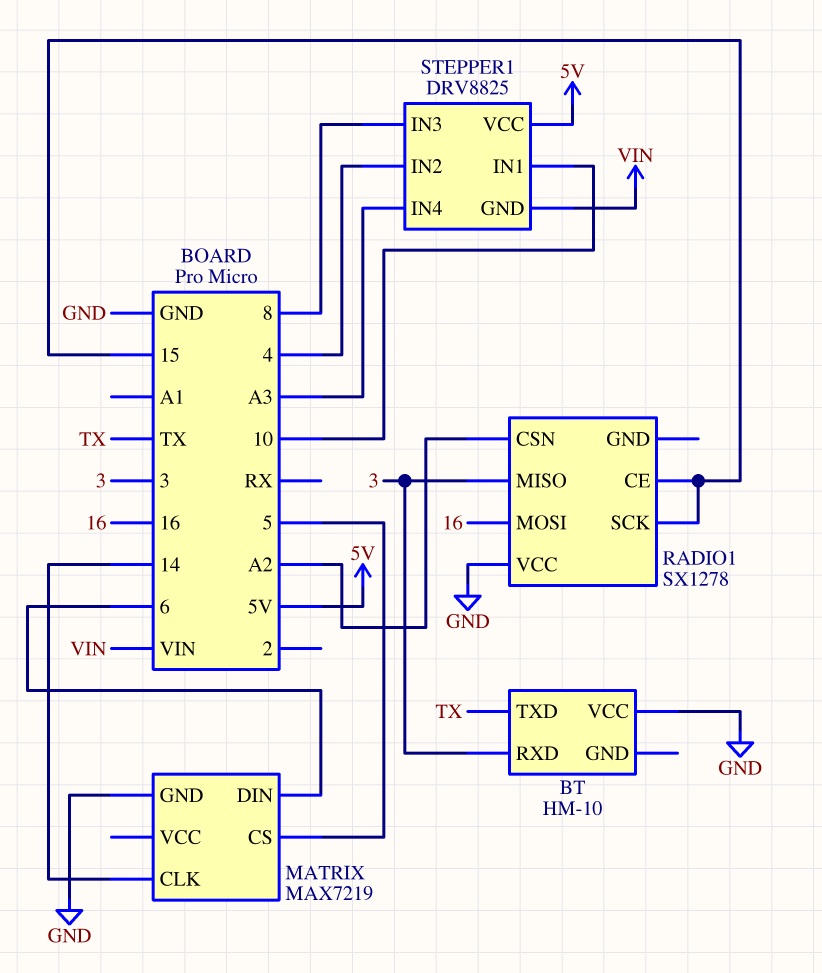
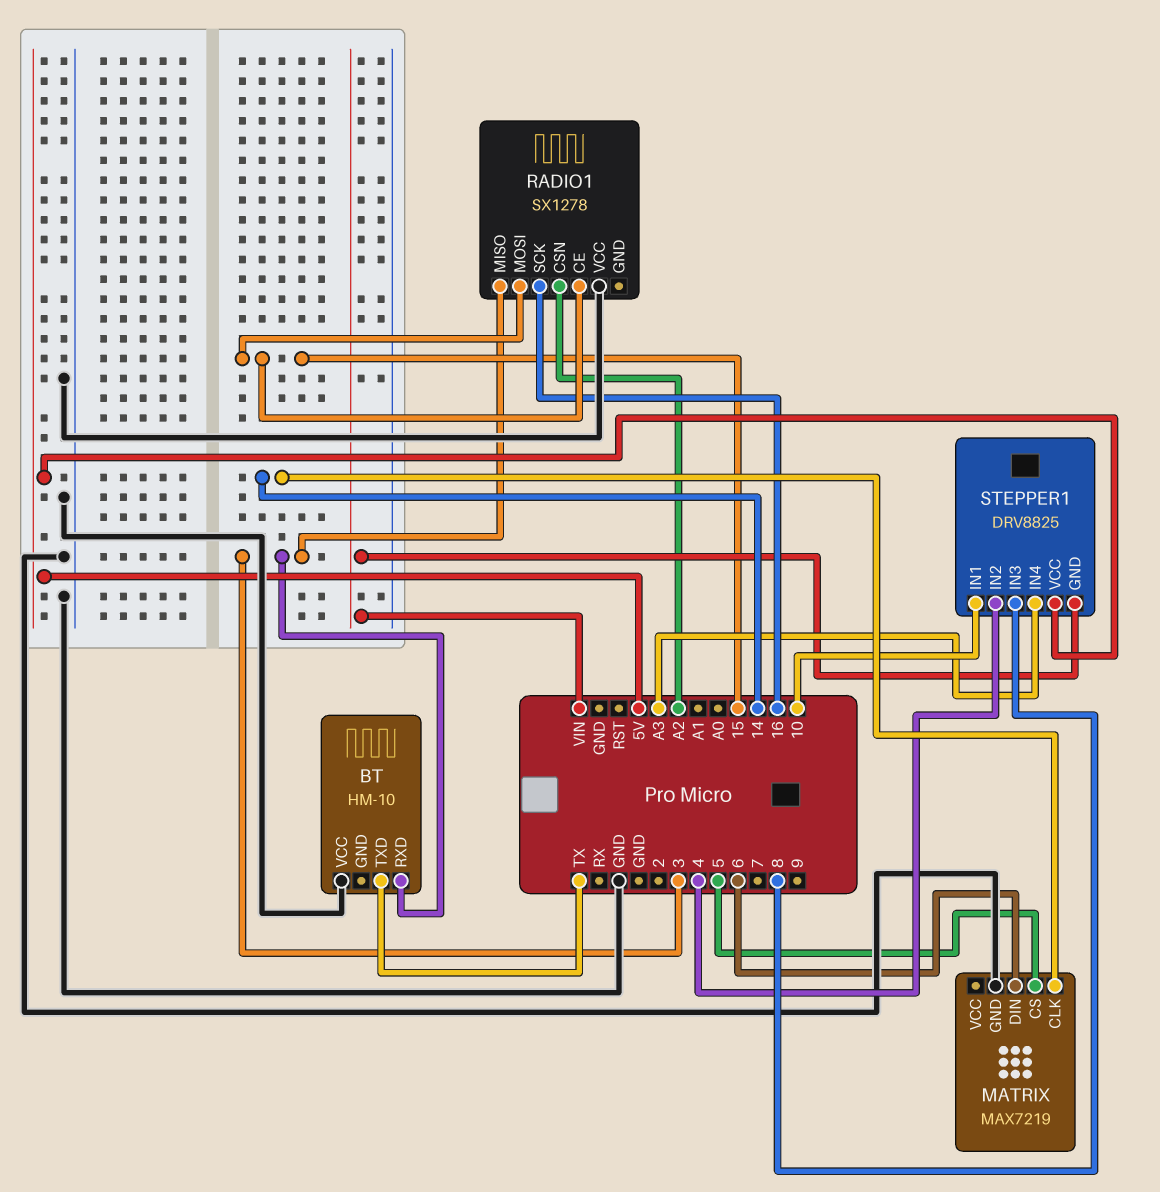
RADIO1 pin MOSI: 16 -> 15
RADIO1 pin SCK: 15 -> 16

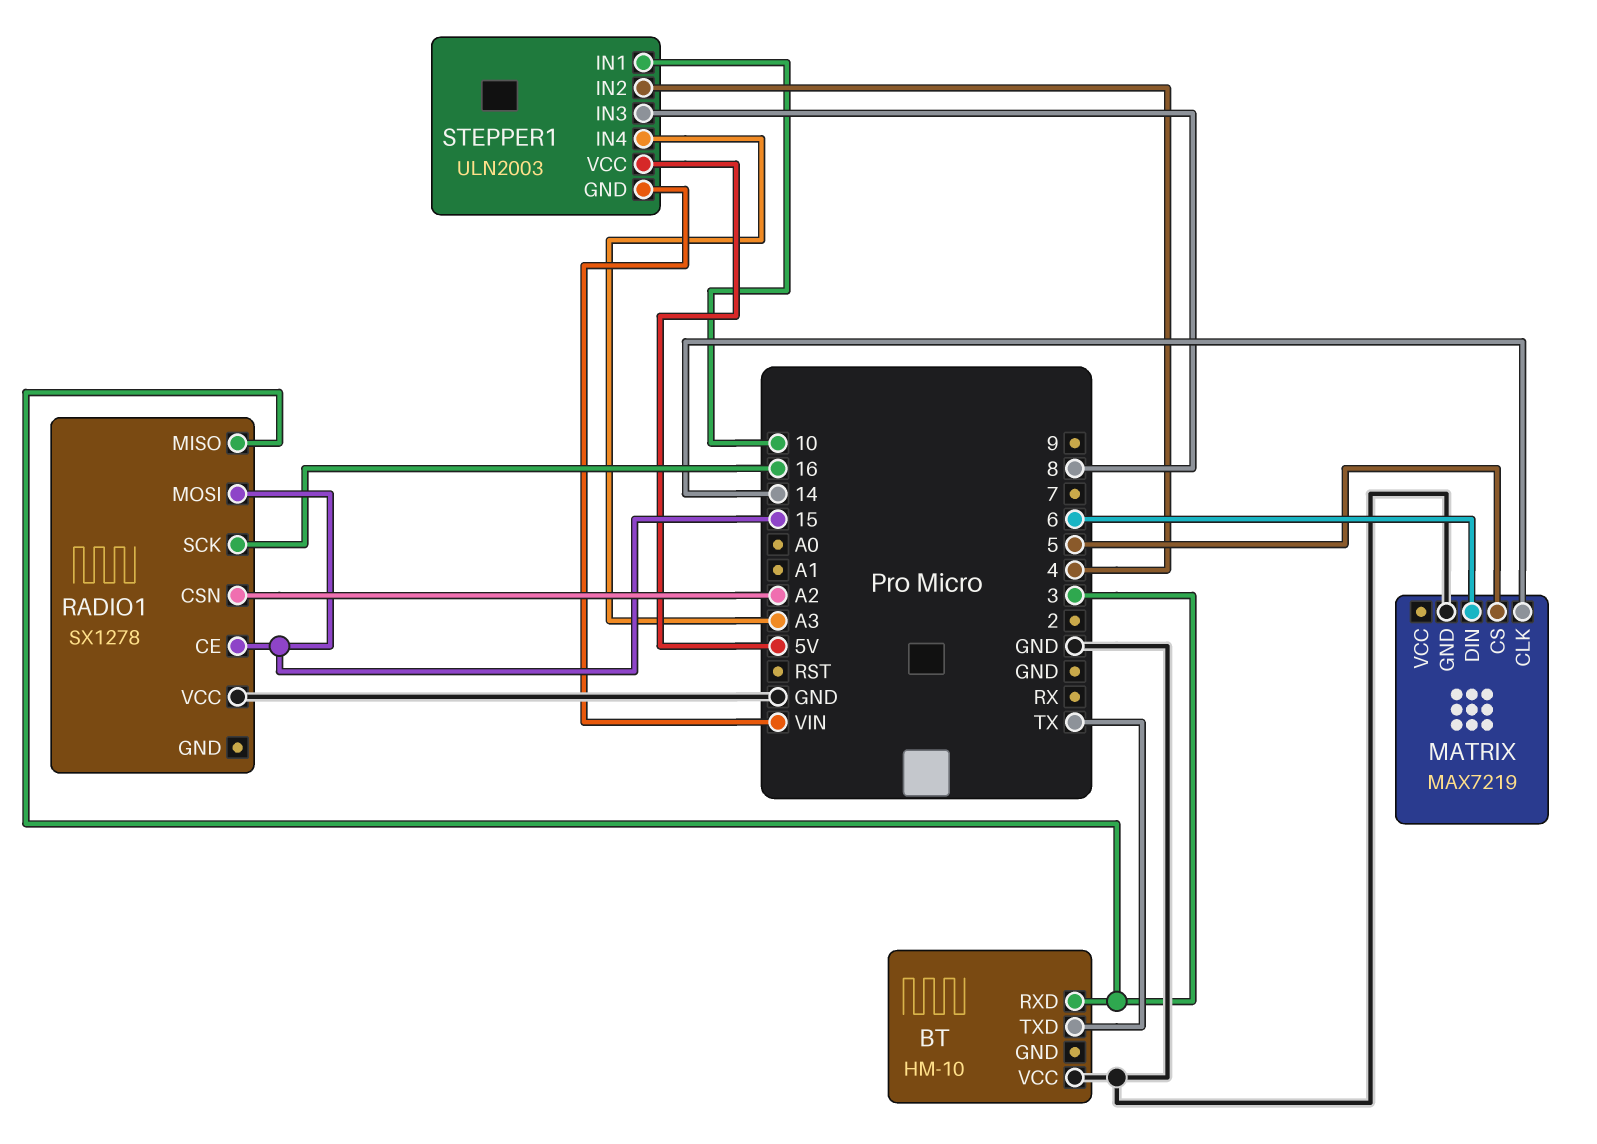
STEPPER1: DRV8825 -> ULN2003

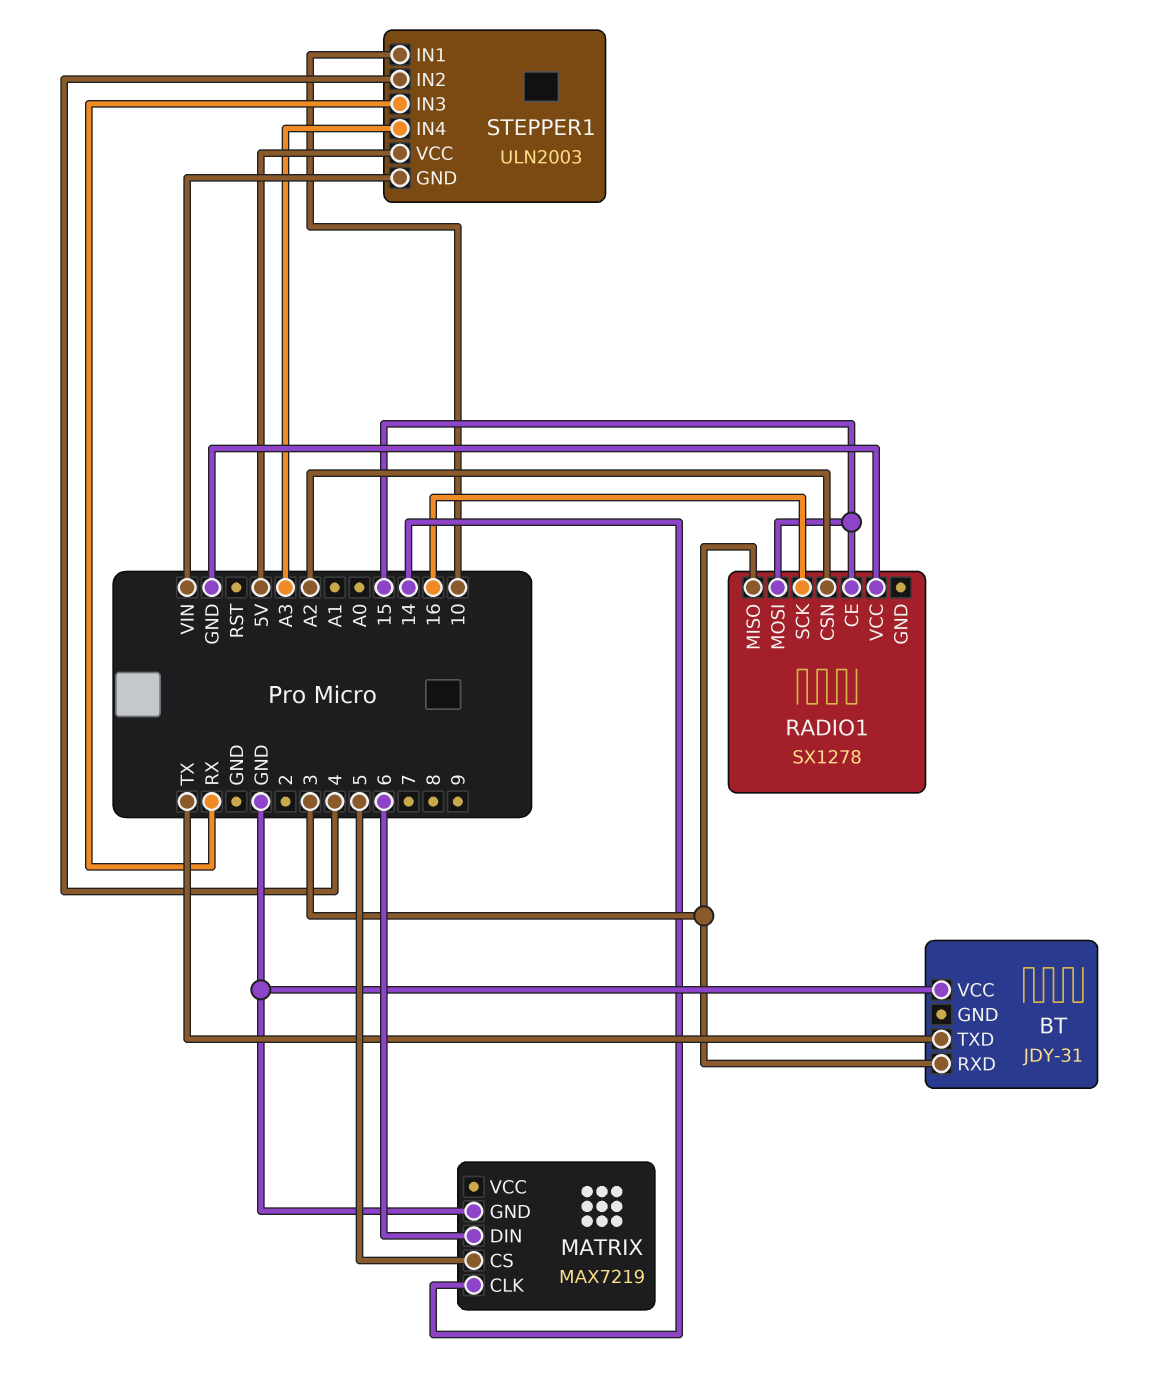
BT: HM-10 -> JDY-31
STEPPER1 pin IN3: 8 -> RX

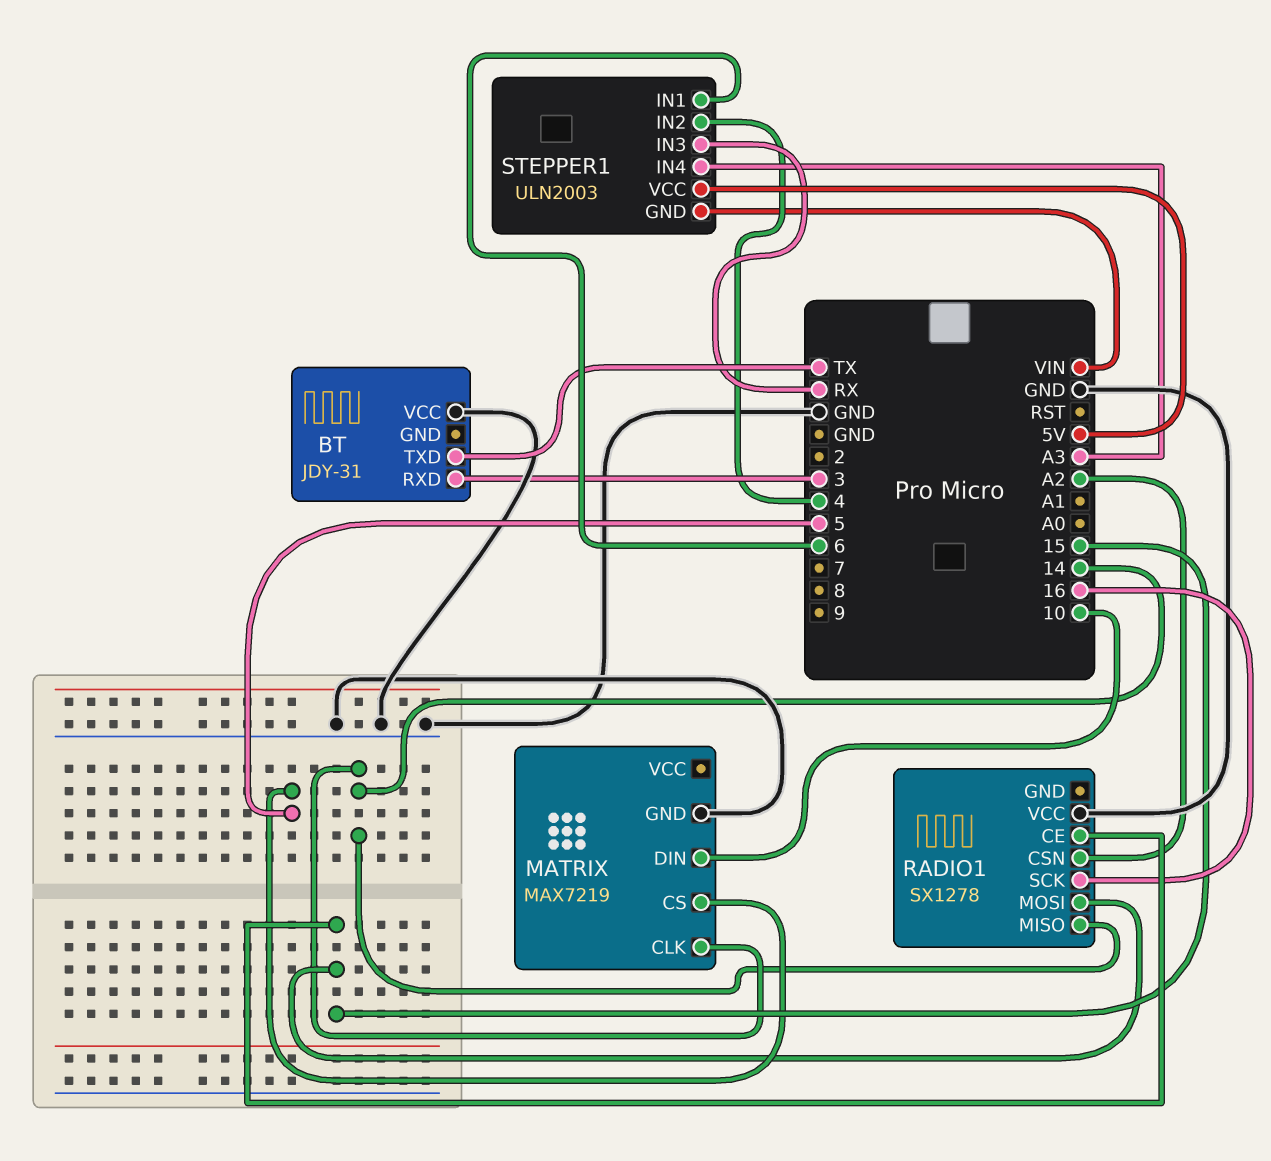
MATRIX pin DIN: 6 -> 10
RADIO1 pin MISO: 3 -> 14
STEPPER1 pin IN1: 10 -> 6

